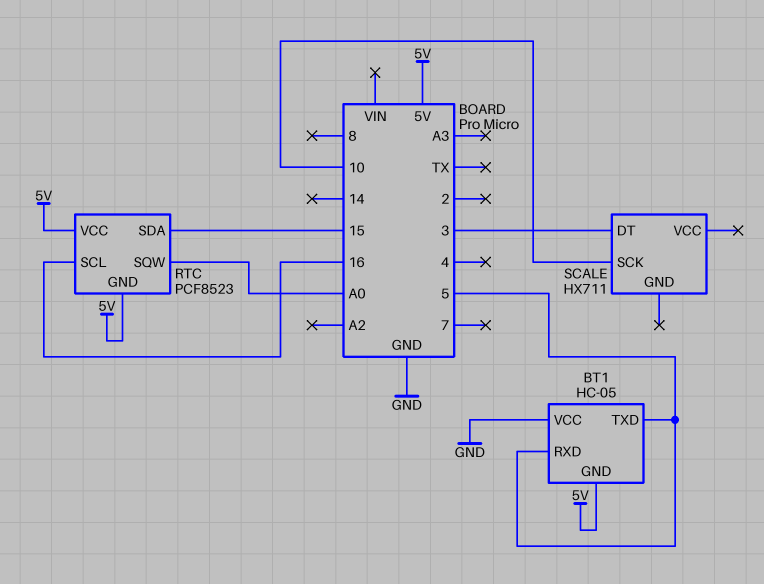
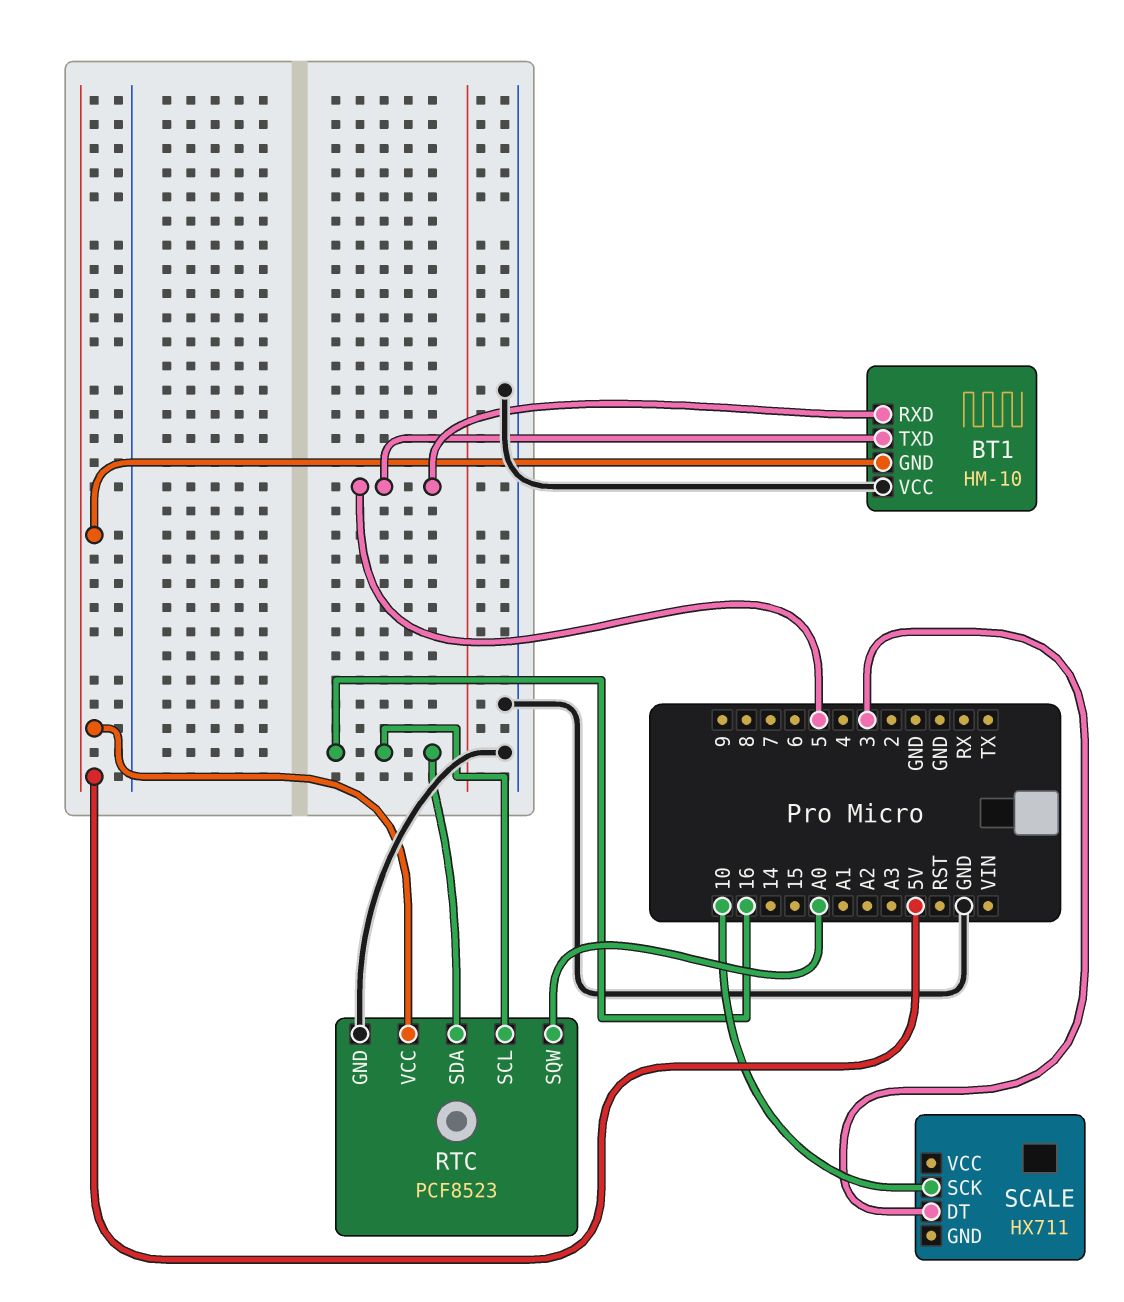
BT1: HC-05 -> HM-10
RTC pin GND: 5V -> GND
RTC pin SDA: 15 -> 16

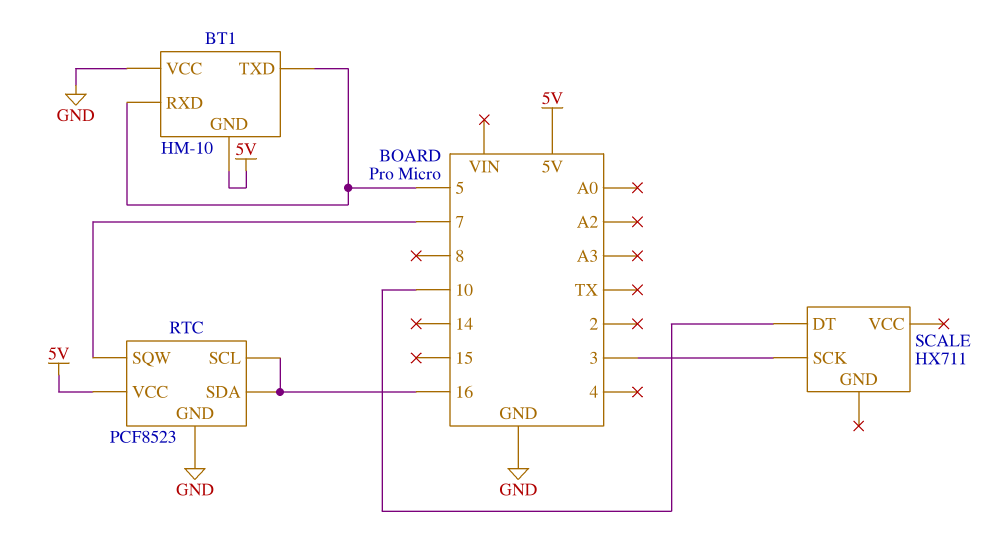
RTC pin SQW: A0 -> 7
SCALE pin DT: 3 -> 10
SCALE pin SCK: 10 -> 3

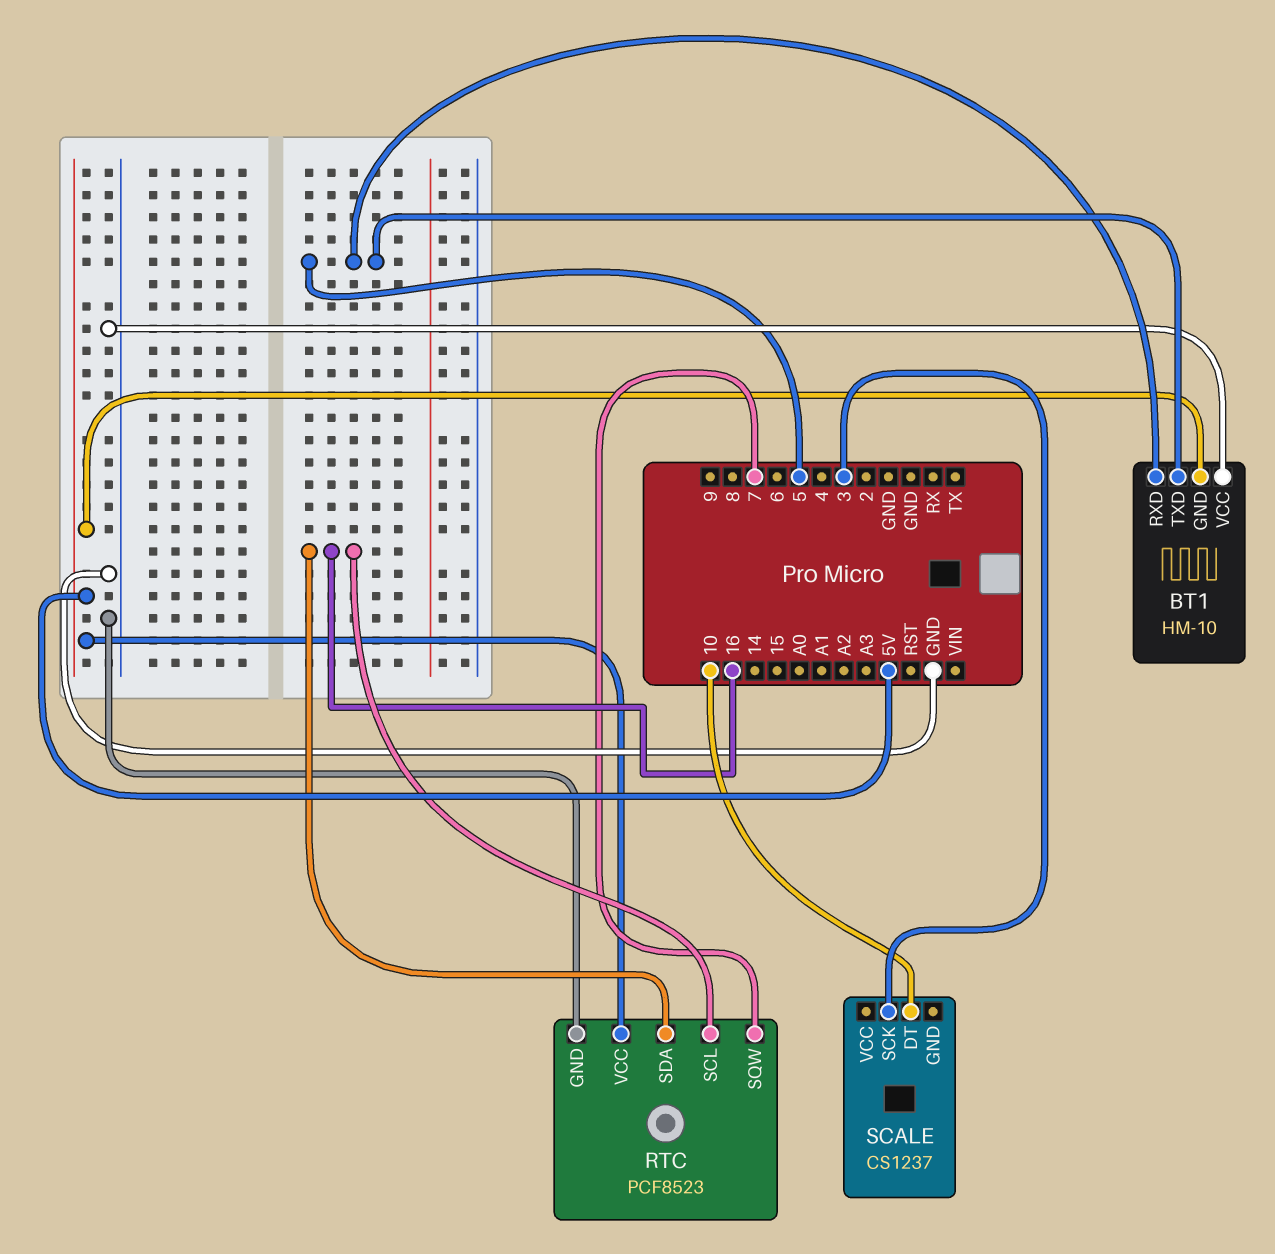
SCALE: HX711 -> CS1237

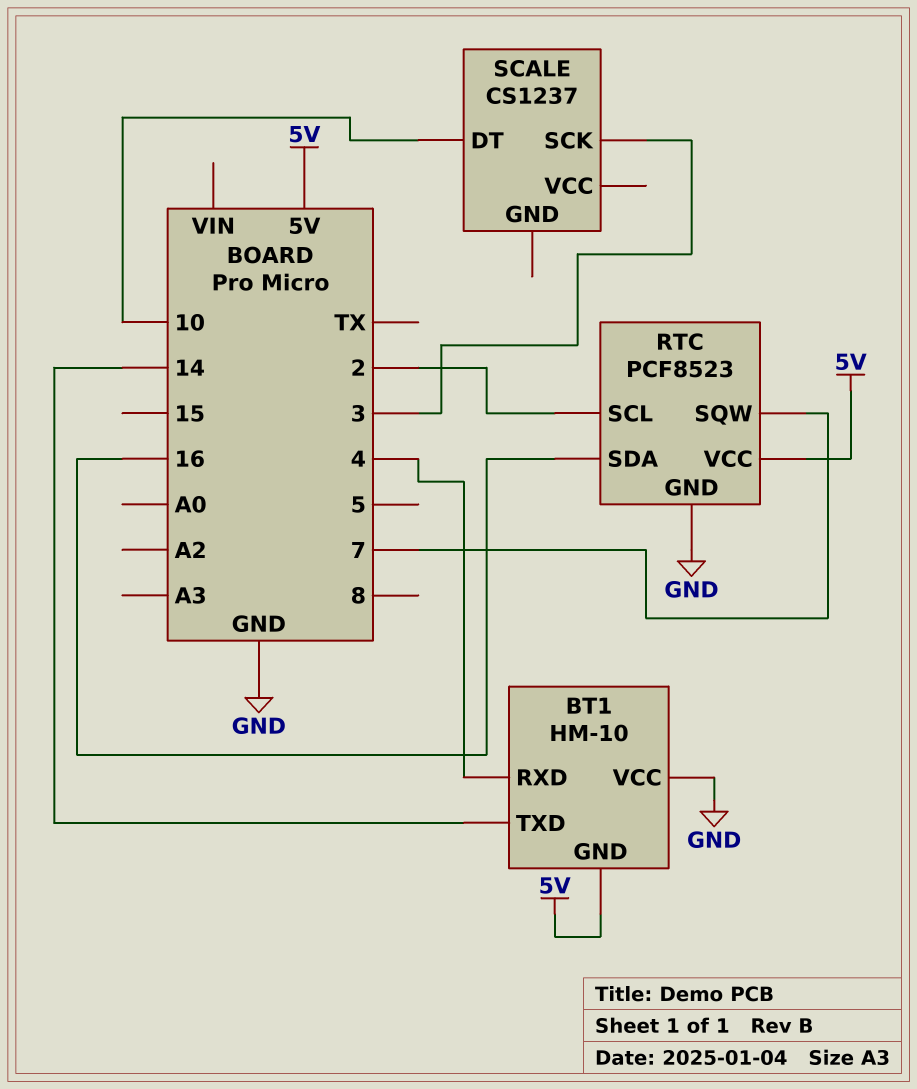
BT1 pin RXD: 5 -> 4
BT1 pin TXD: 5 -> 14
RTC pin SCL: 16 -> 2

